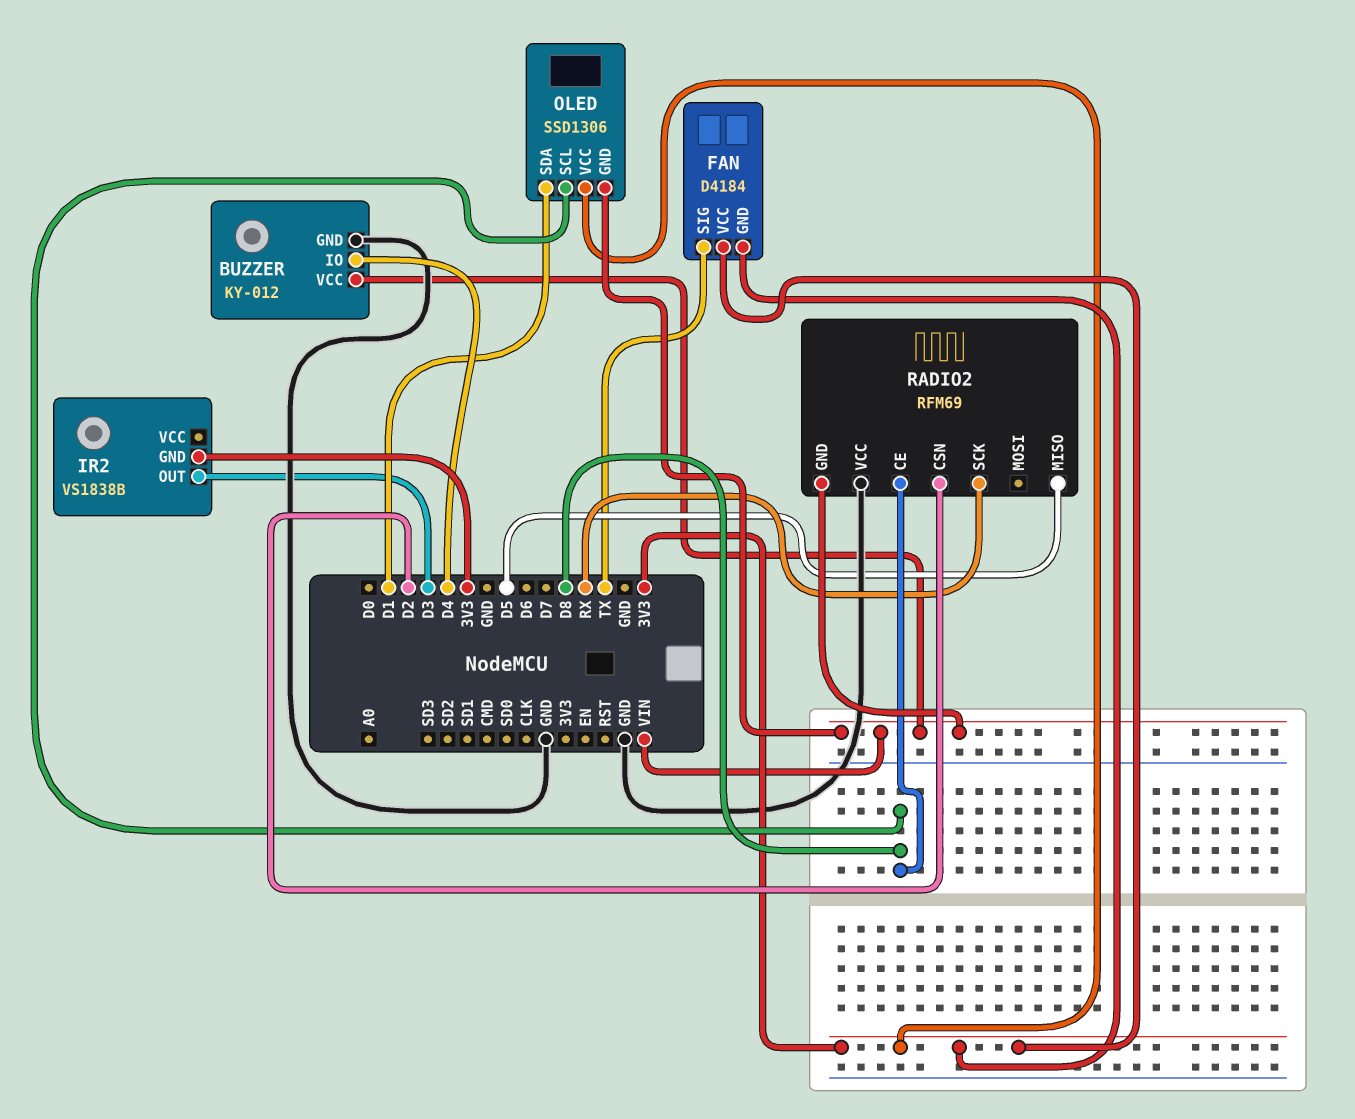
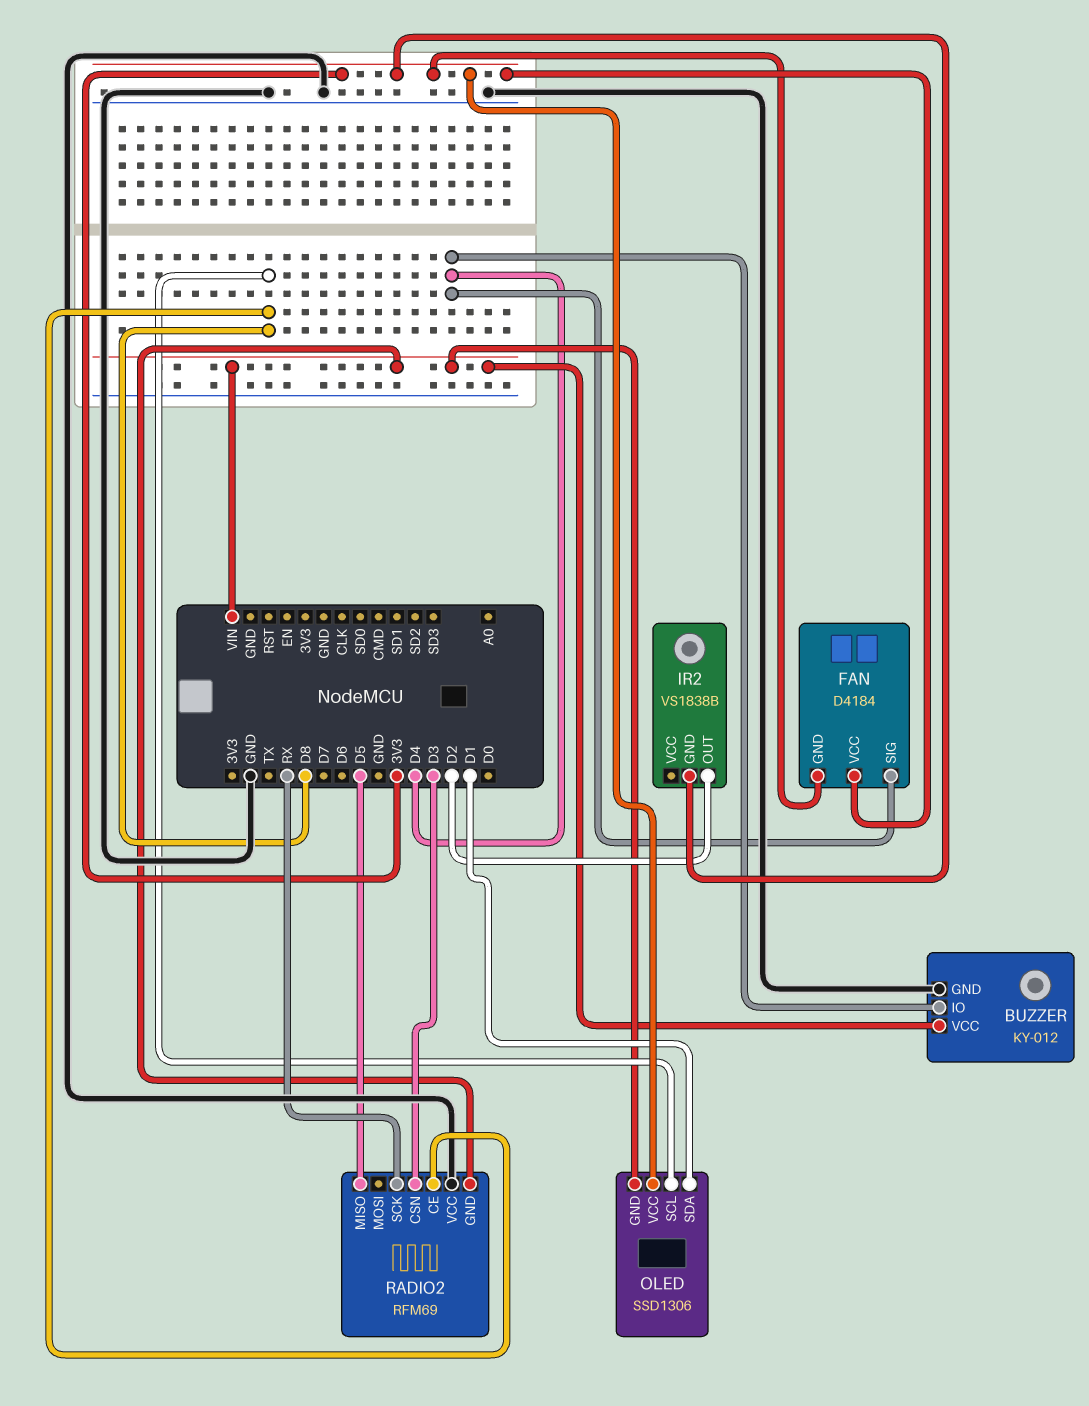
FAN pin SIG: TX -> D4
IR2 pin OUT: D3 -> D2
RADIO2 pin CSN: D2 -> D3

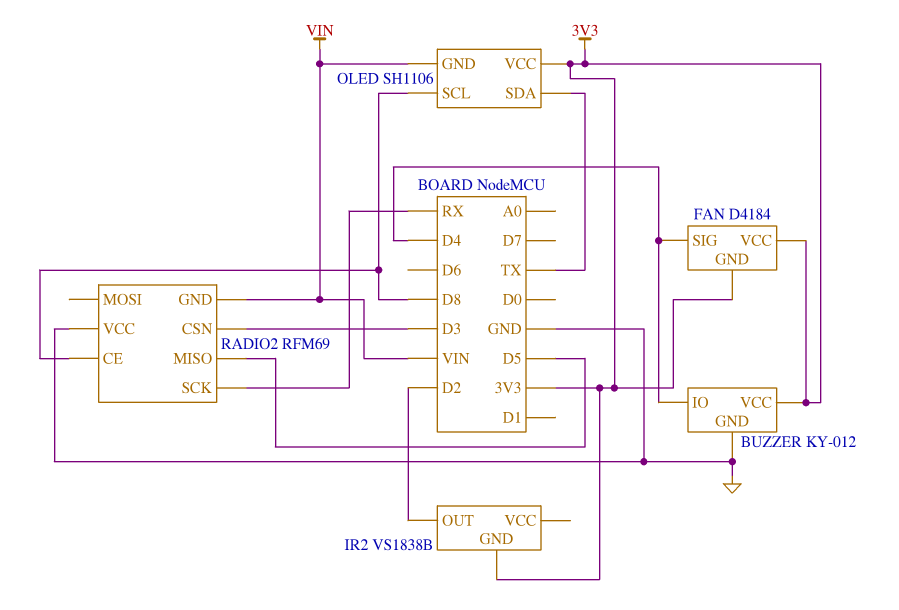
BUZZER pin VCC: VIN -> 3V3
OLED: SSD1306 -> SH1106
OLED pin SDA: D1 -> TX

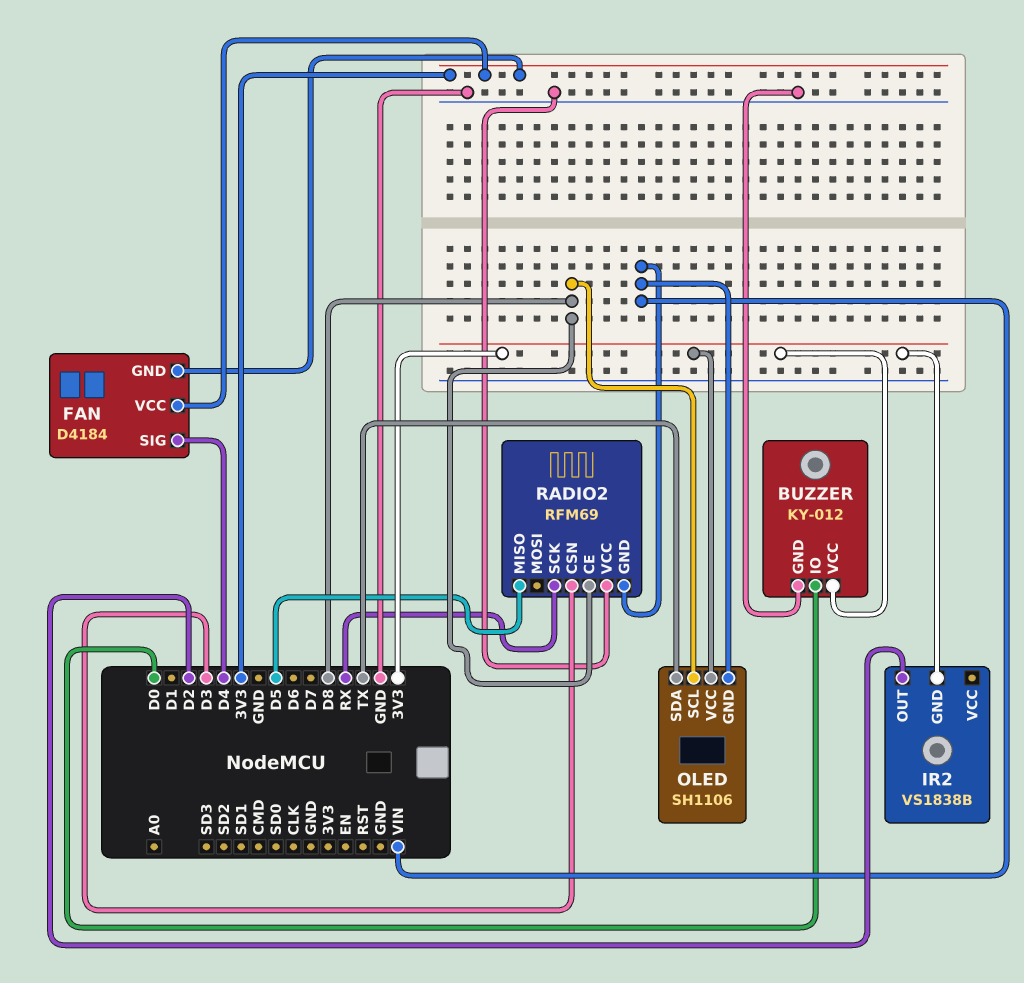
BUZZER pin IO: D4 -> D0

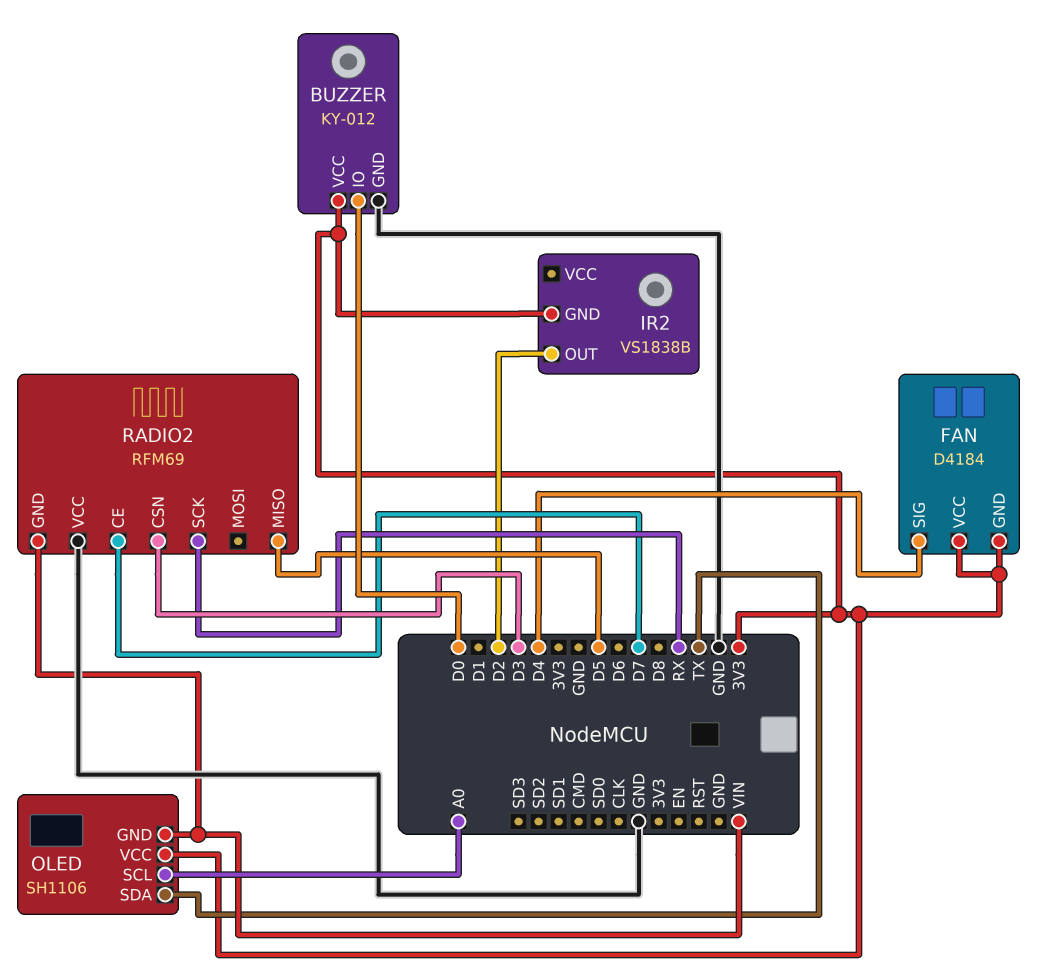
OLED pin SCL: D8 -> A0
RADIO2 pin CE: D8 -> D7

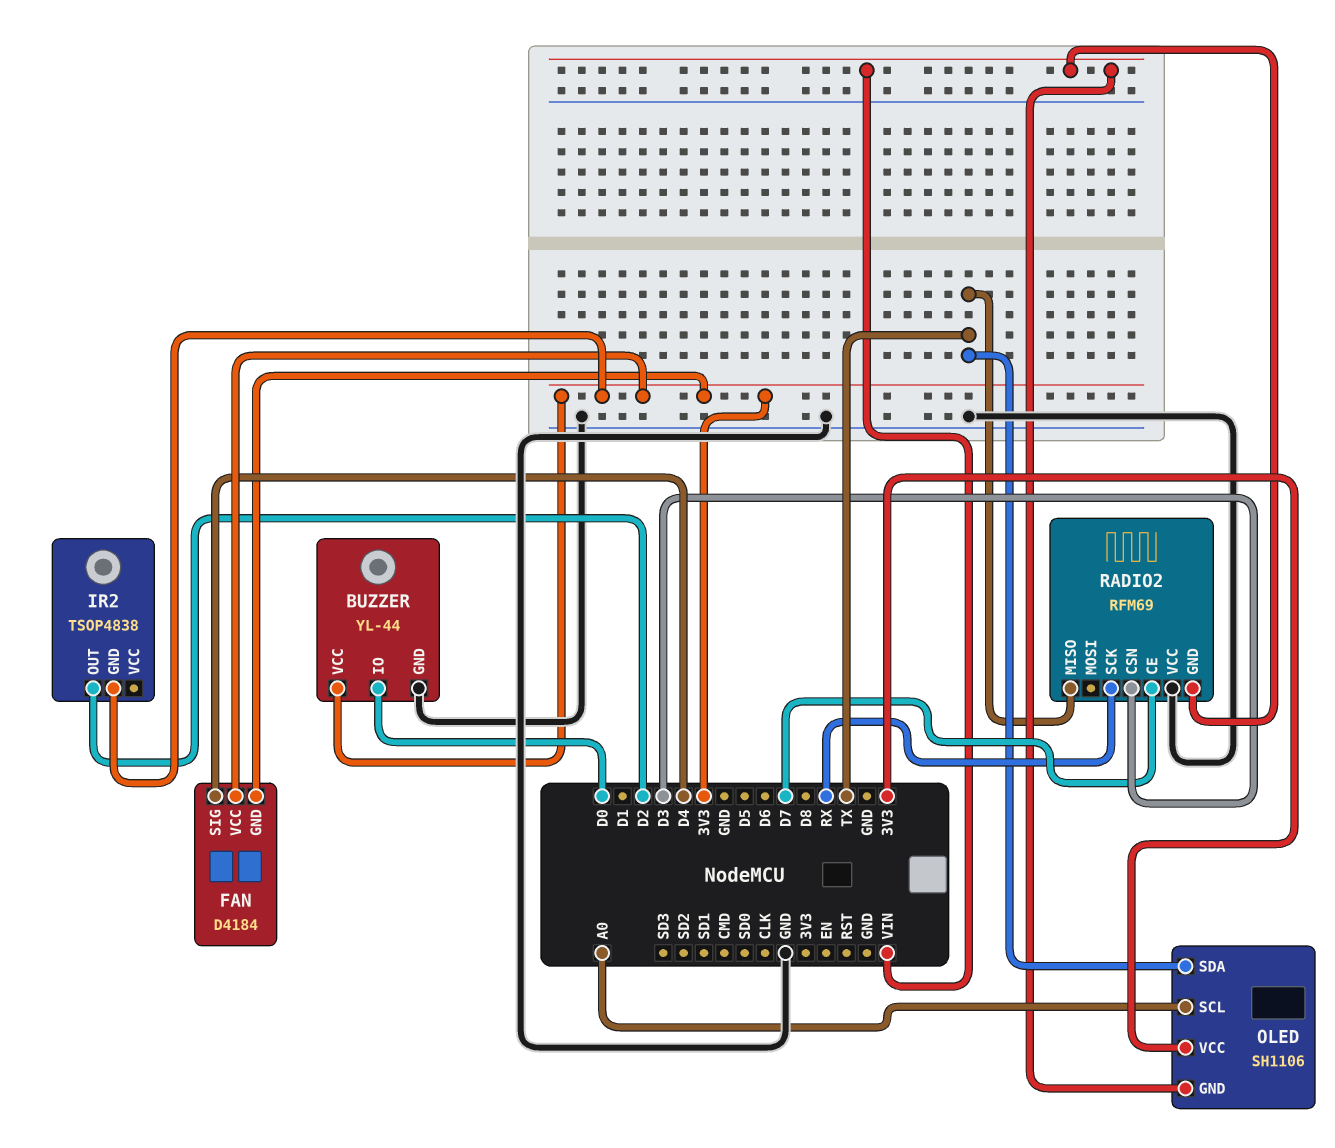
BUZZER: KY-012 -> YL-44
IR2: VS1838B -> TSOP4838
RADIO2 pin MISO: D5 -> TX

